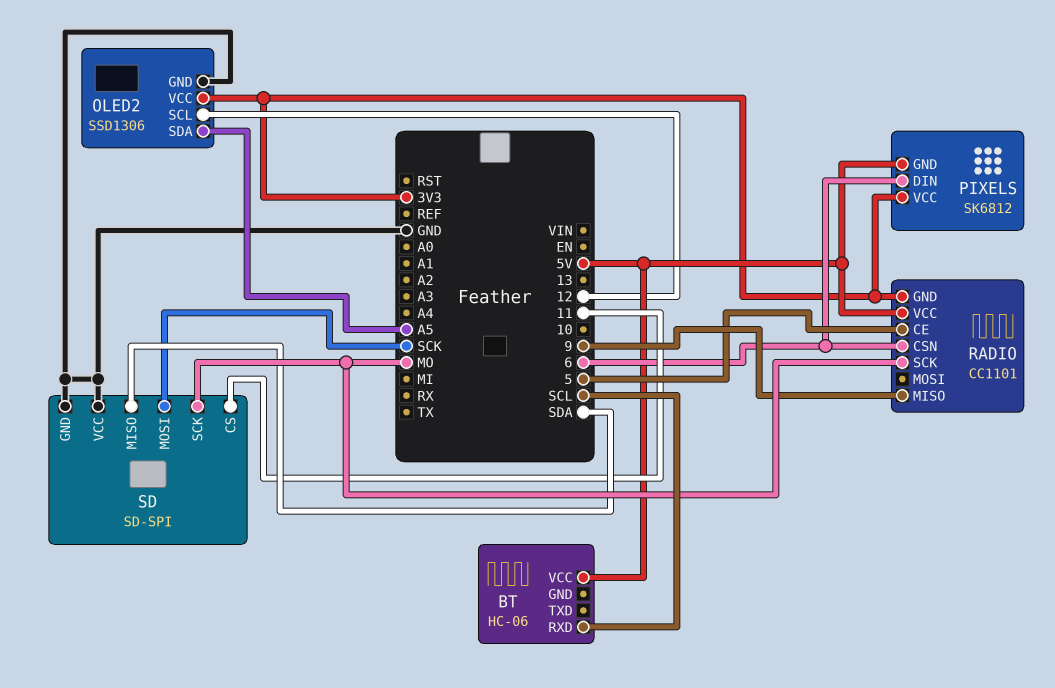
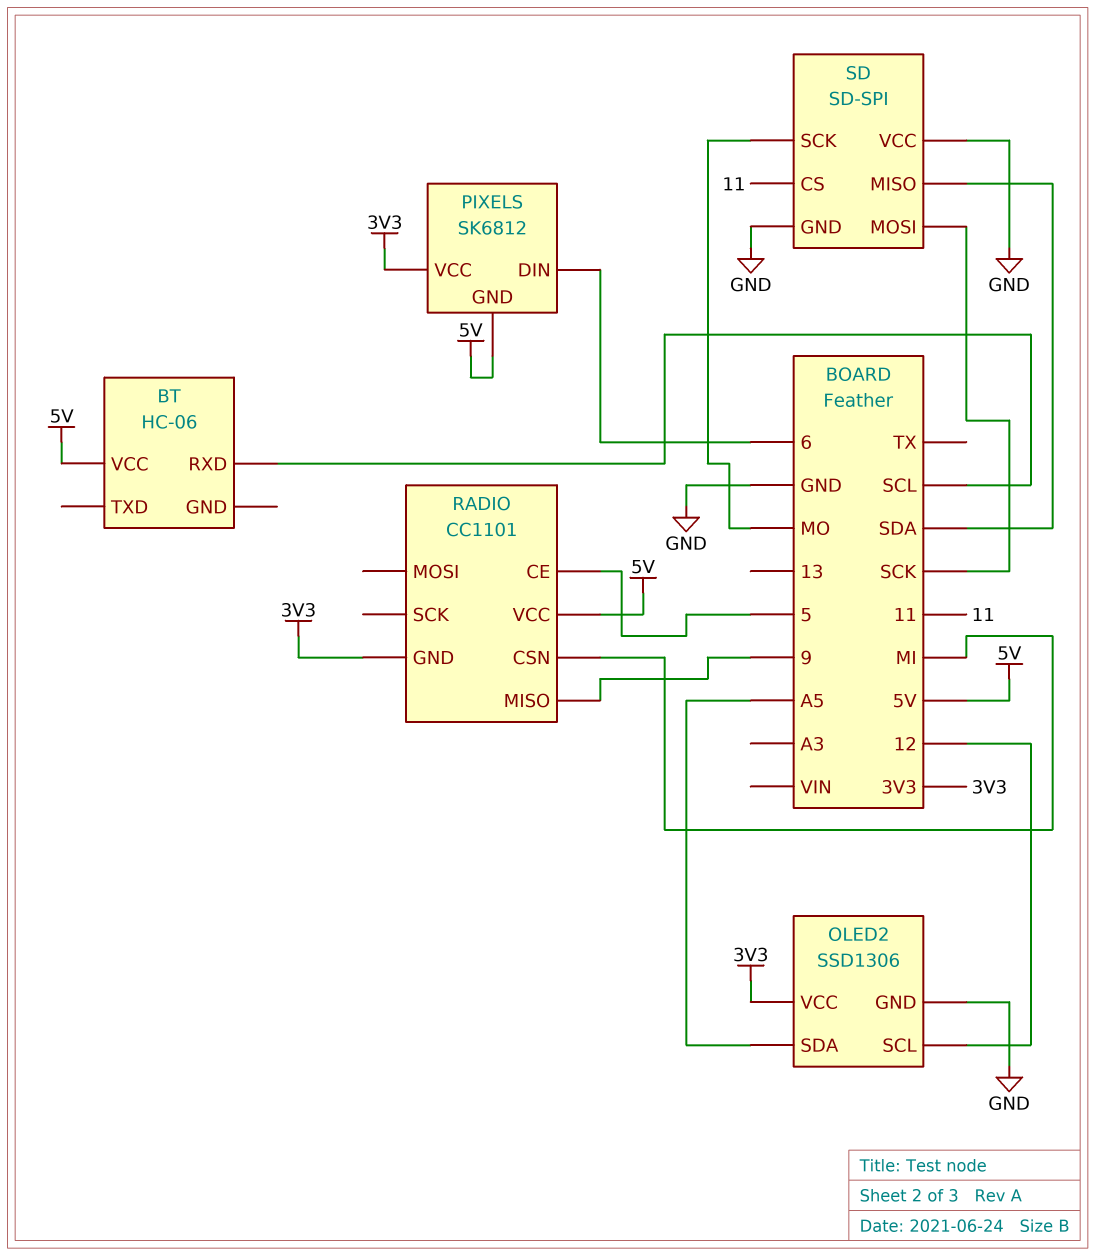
RADIO pin CSN: 6 -> MI
RADIO pin SCK: MO -> none

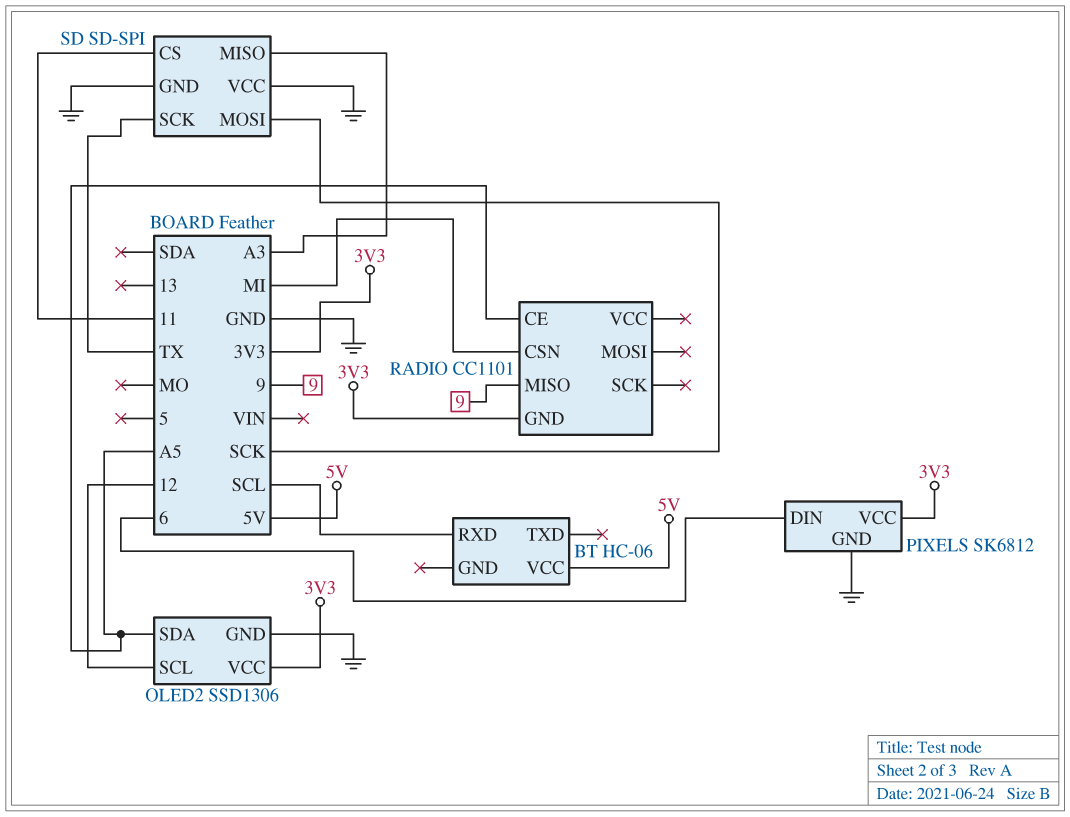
PIXELS pin GND: 5V -> GND
RADIO pin CE: 5 -> A5
RADIO pin VCC: 5V -> none
SD pin MISO: SDA -> A3
SD pin SCK: MO -> TX

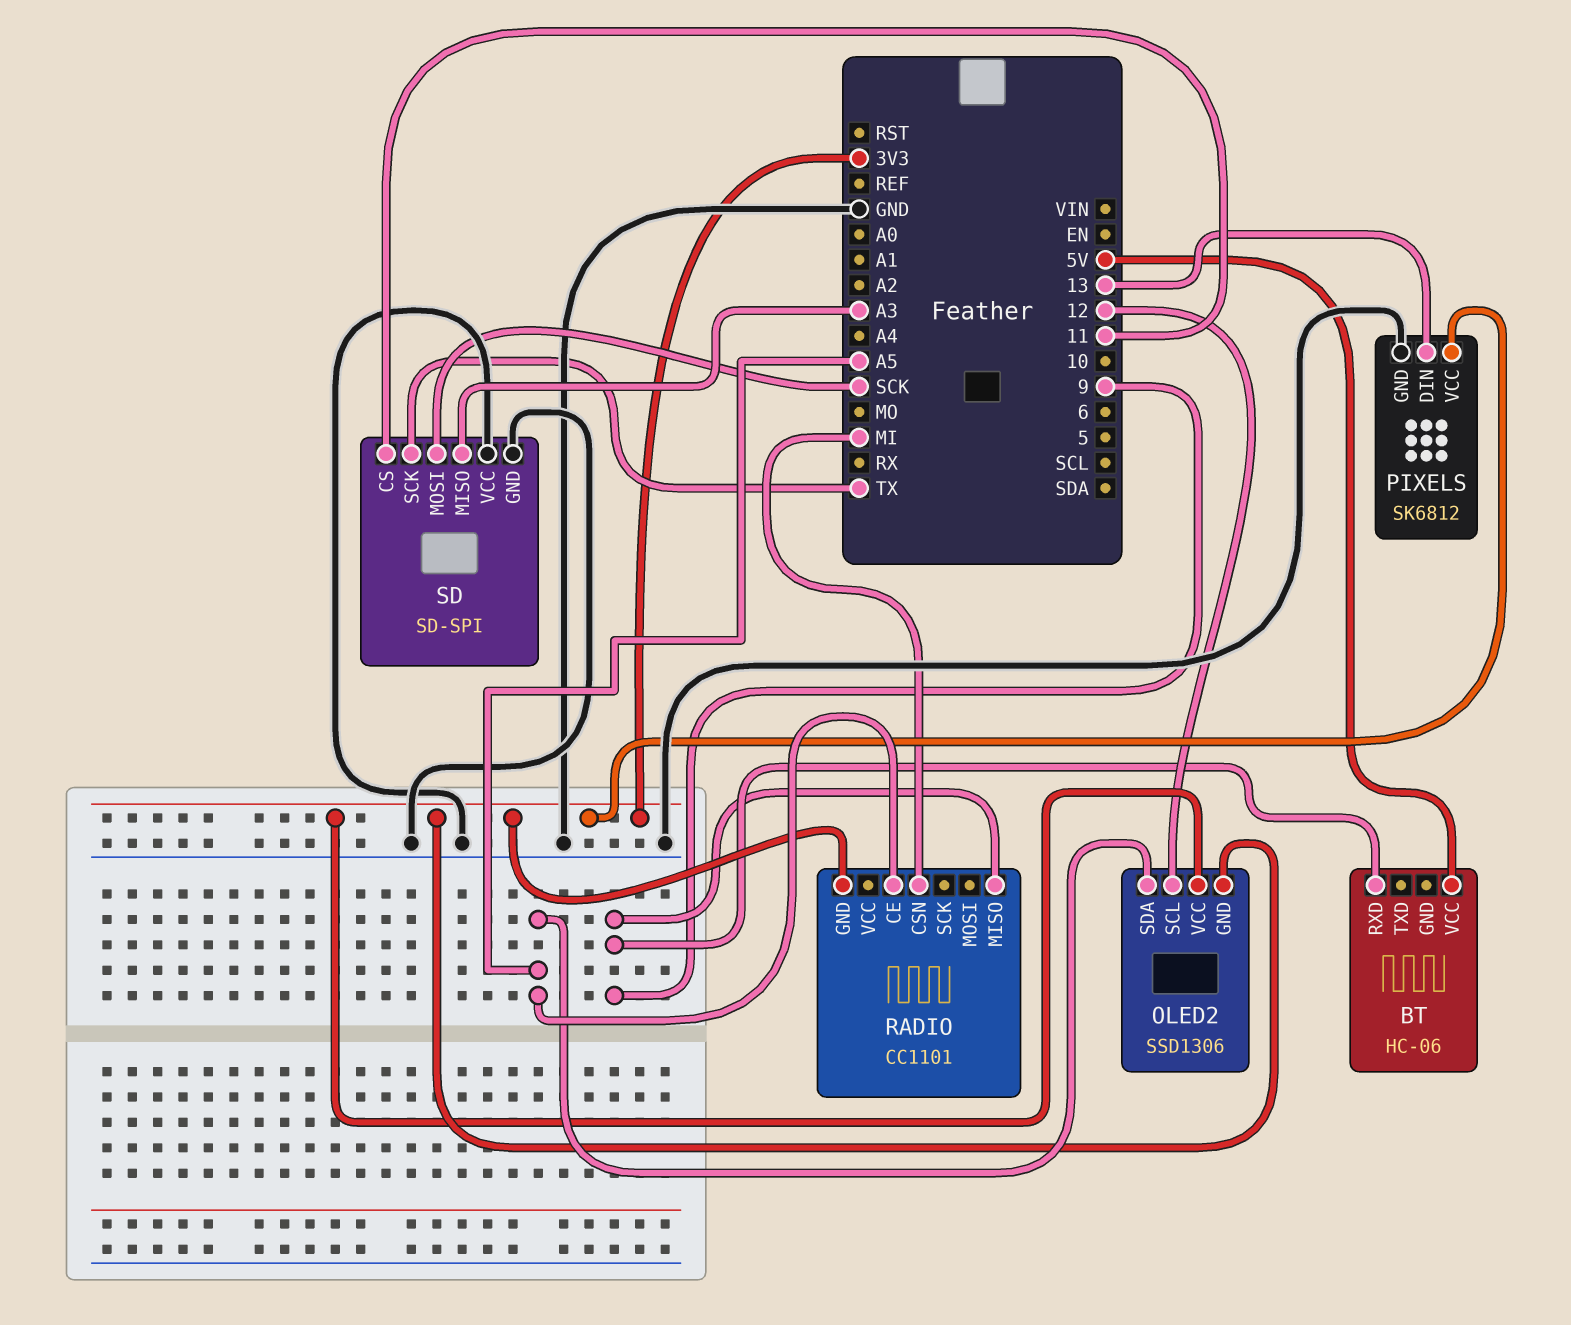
BT pin RXD: SCL -> 9
OLED2 pin GND: GND -> 3V3
PIXELS pin DIN: 6 -> 13

